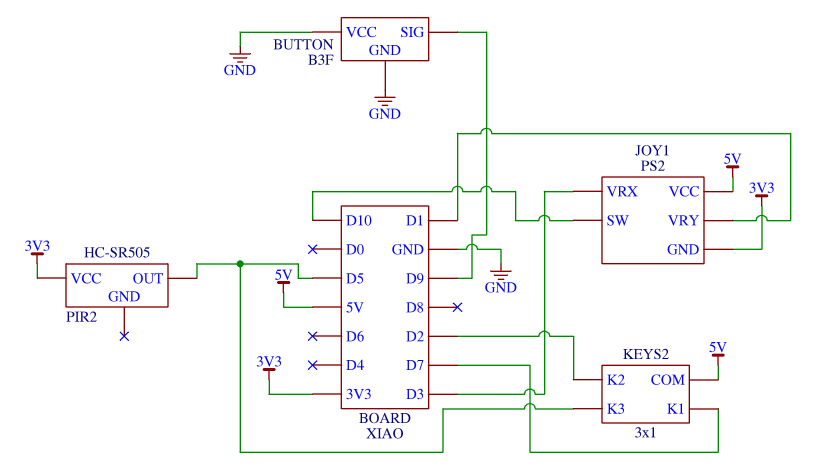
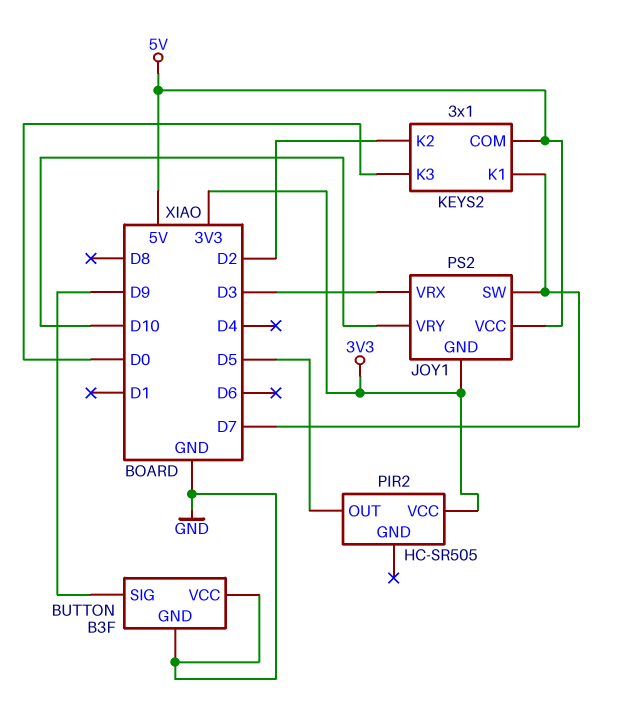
JOY1 pin SW: D10 -> D7
JOY1 pin VRY: D1 -> D10
KEYS2 pin K3: D5 -> D0

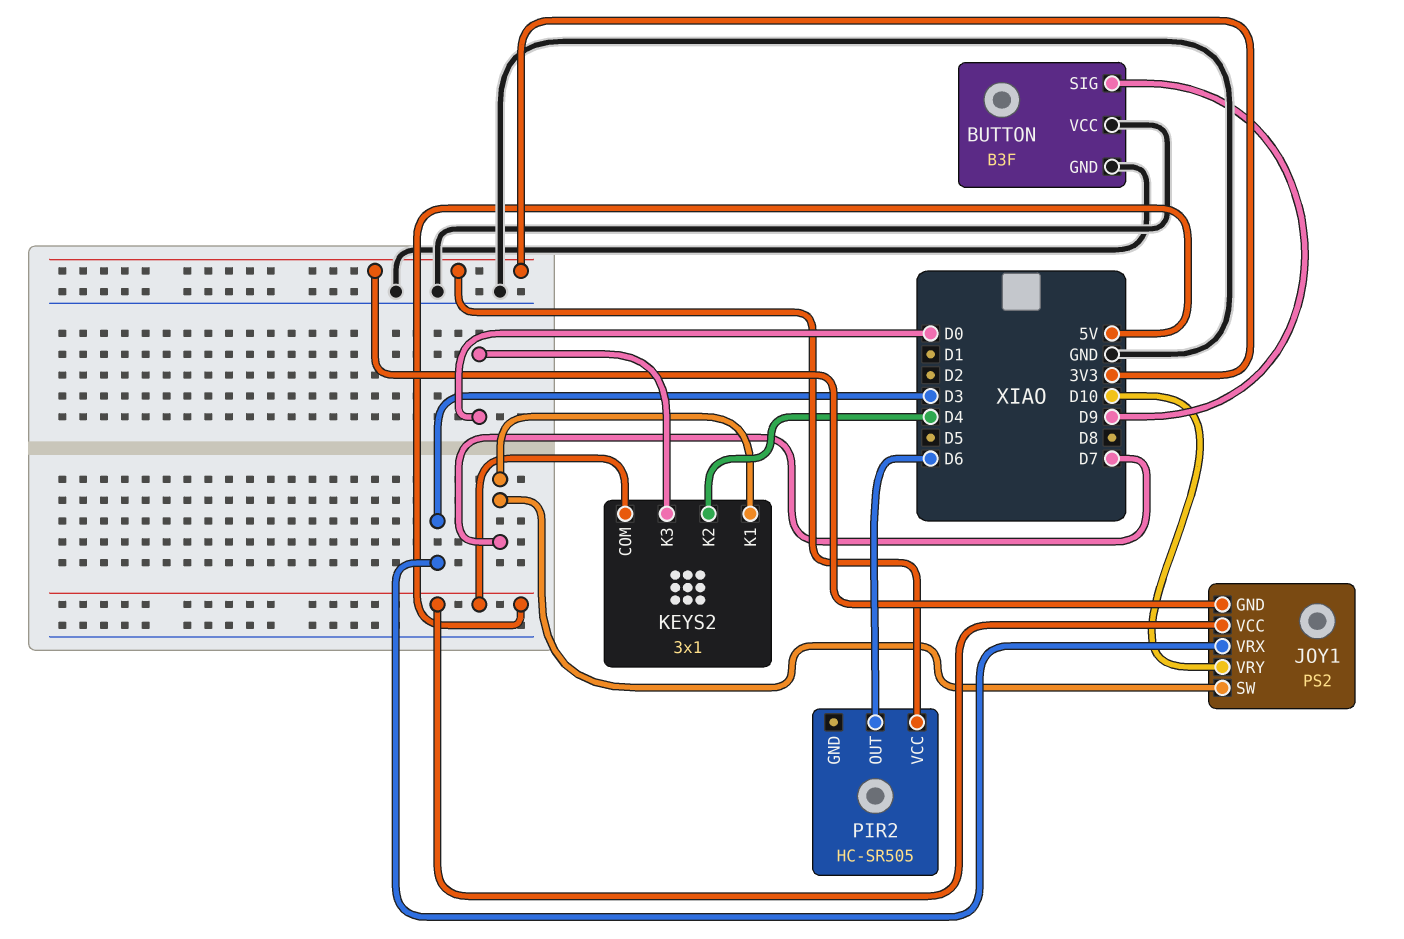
KEYS2 pin K2: D2 -> D4
PIR2 pin OUT: D5 -> D6

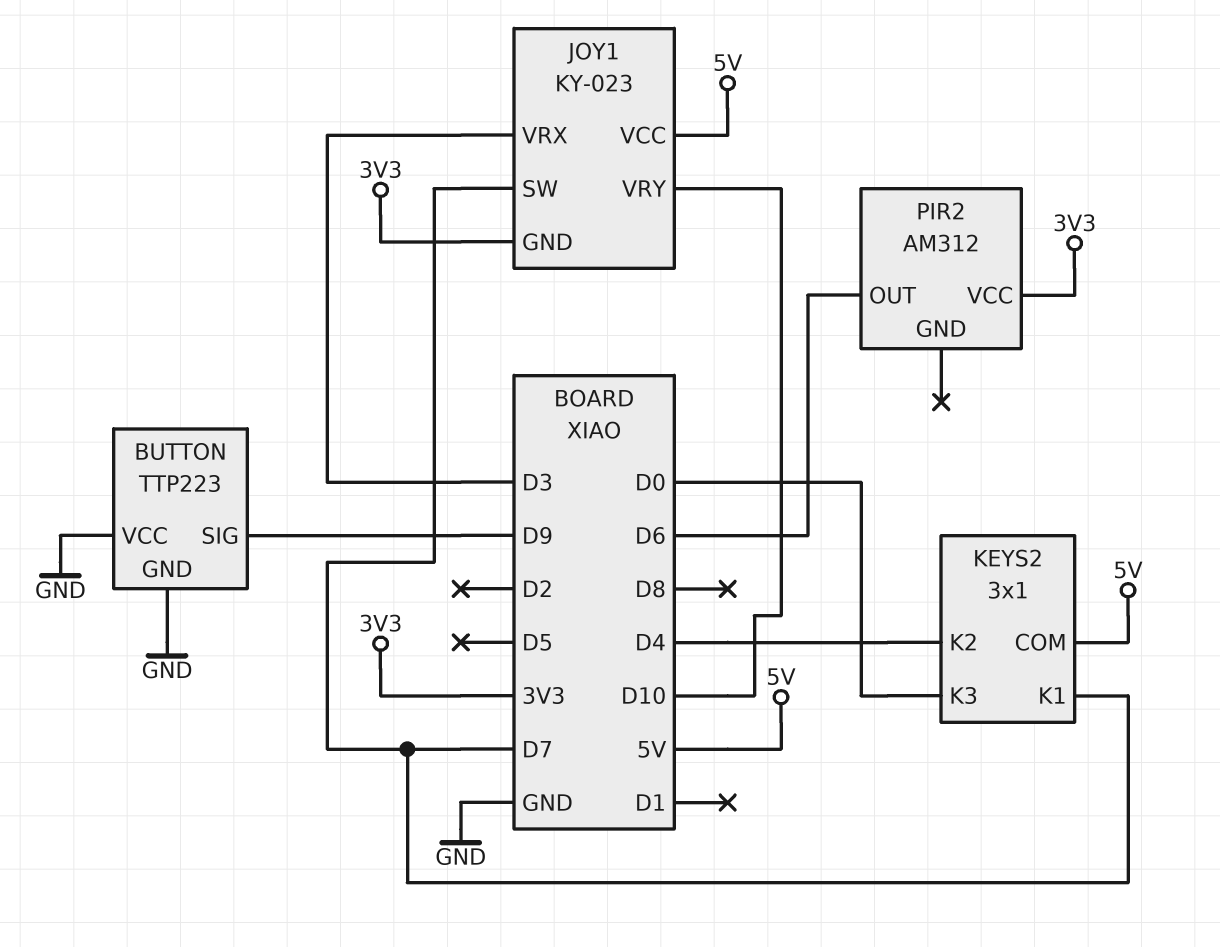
BUTTON: B3F -> TTP223
JOY1: PS2 -> KY-023
PIR2: HC-SR505 -> AM312

